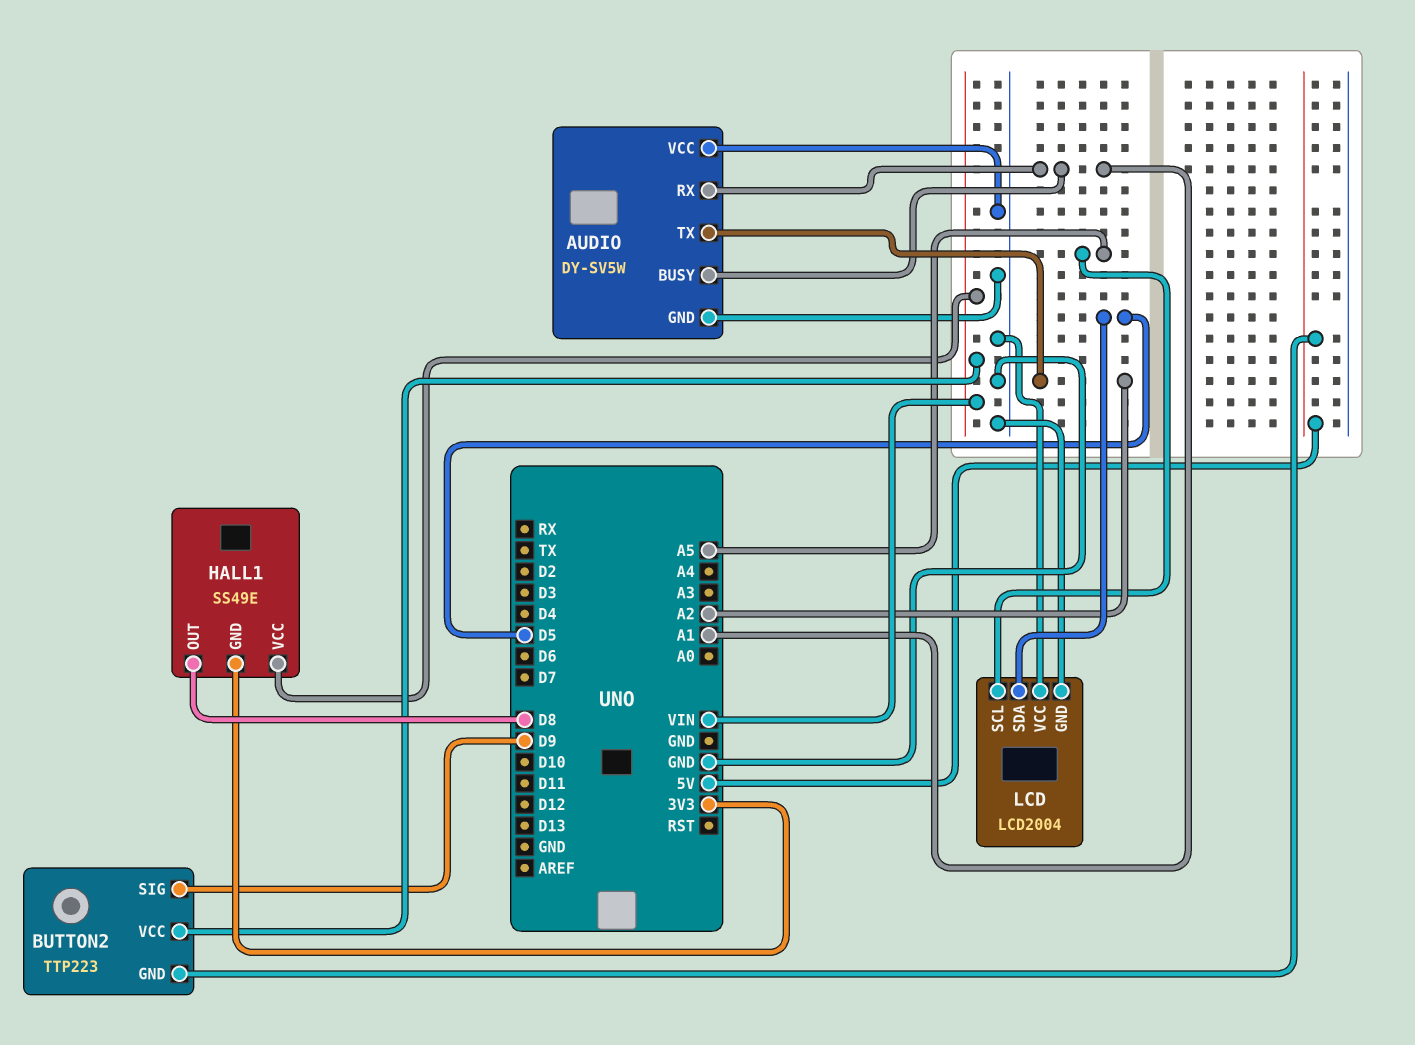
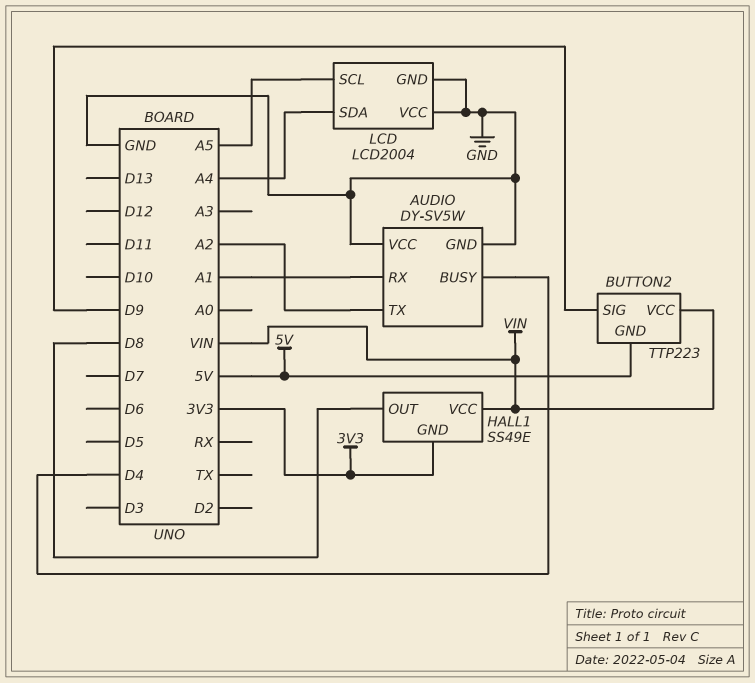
AUDIO pin BUSY: A1 -> D4
LCD pin SDA: D5 -> A4

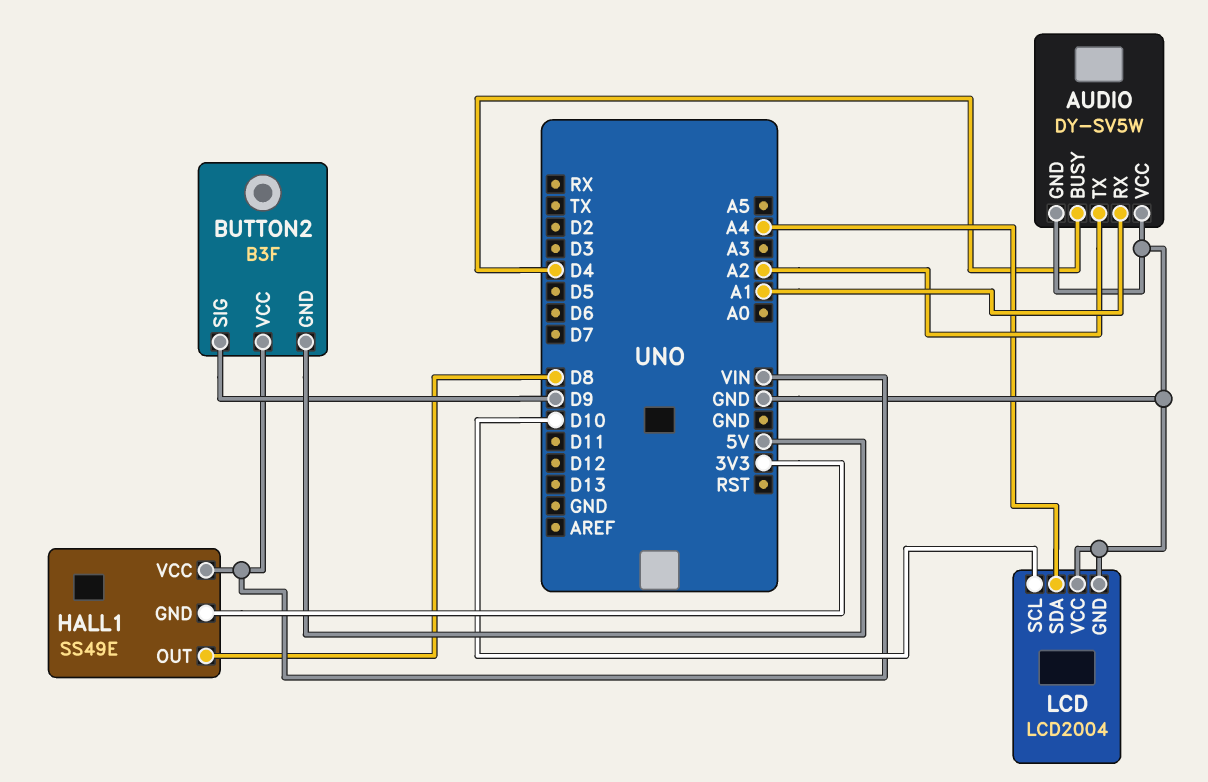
BUTTON2: TTP223 -> B3F
LCD pin SCL: A5 -> D10

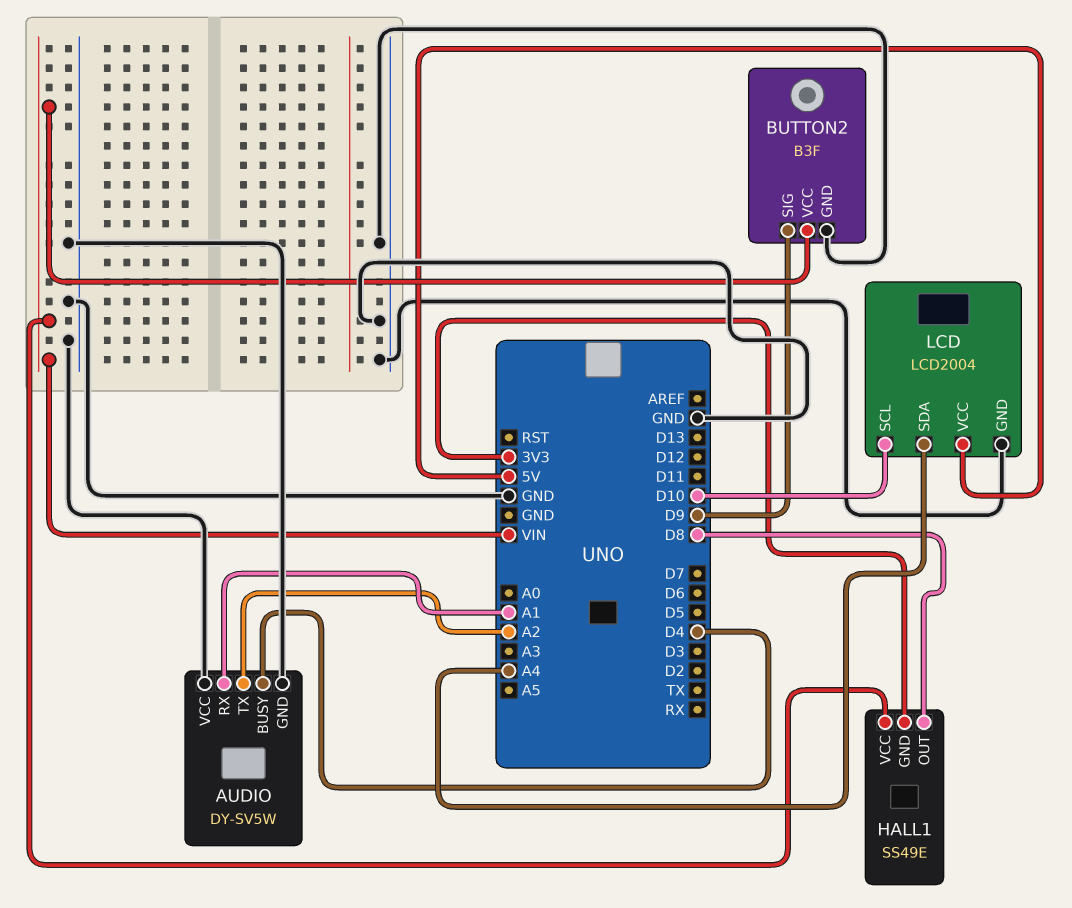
BUTTON2 pin GND: 5V -> GND
LCD pin VCC: GND -> 5V

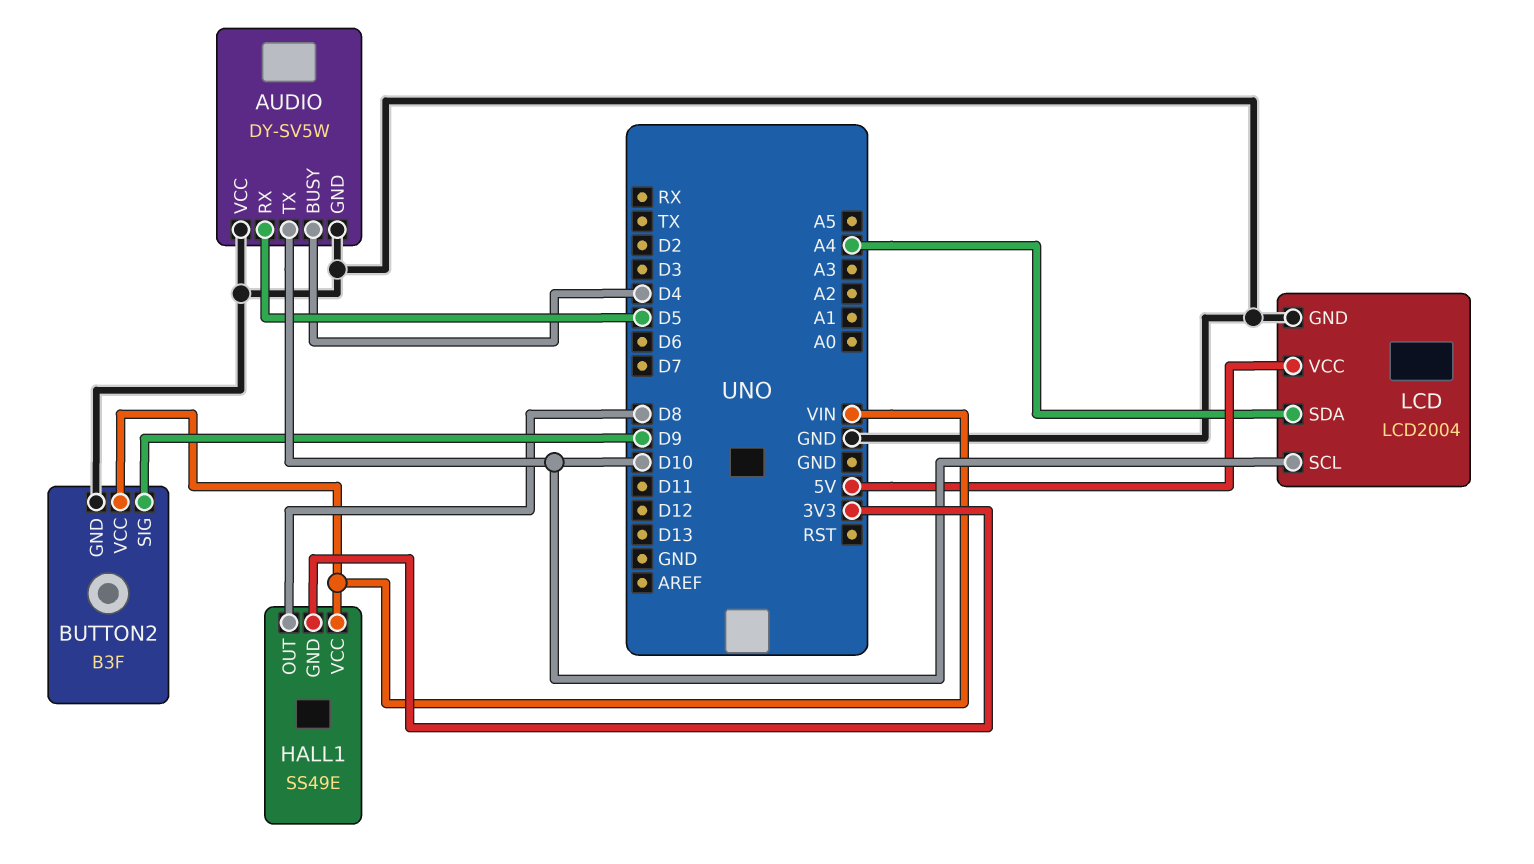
AUDIO pin RX: A1 -> D5
AUDIO pin TX: A2 -> D10

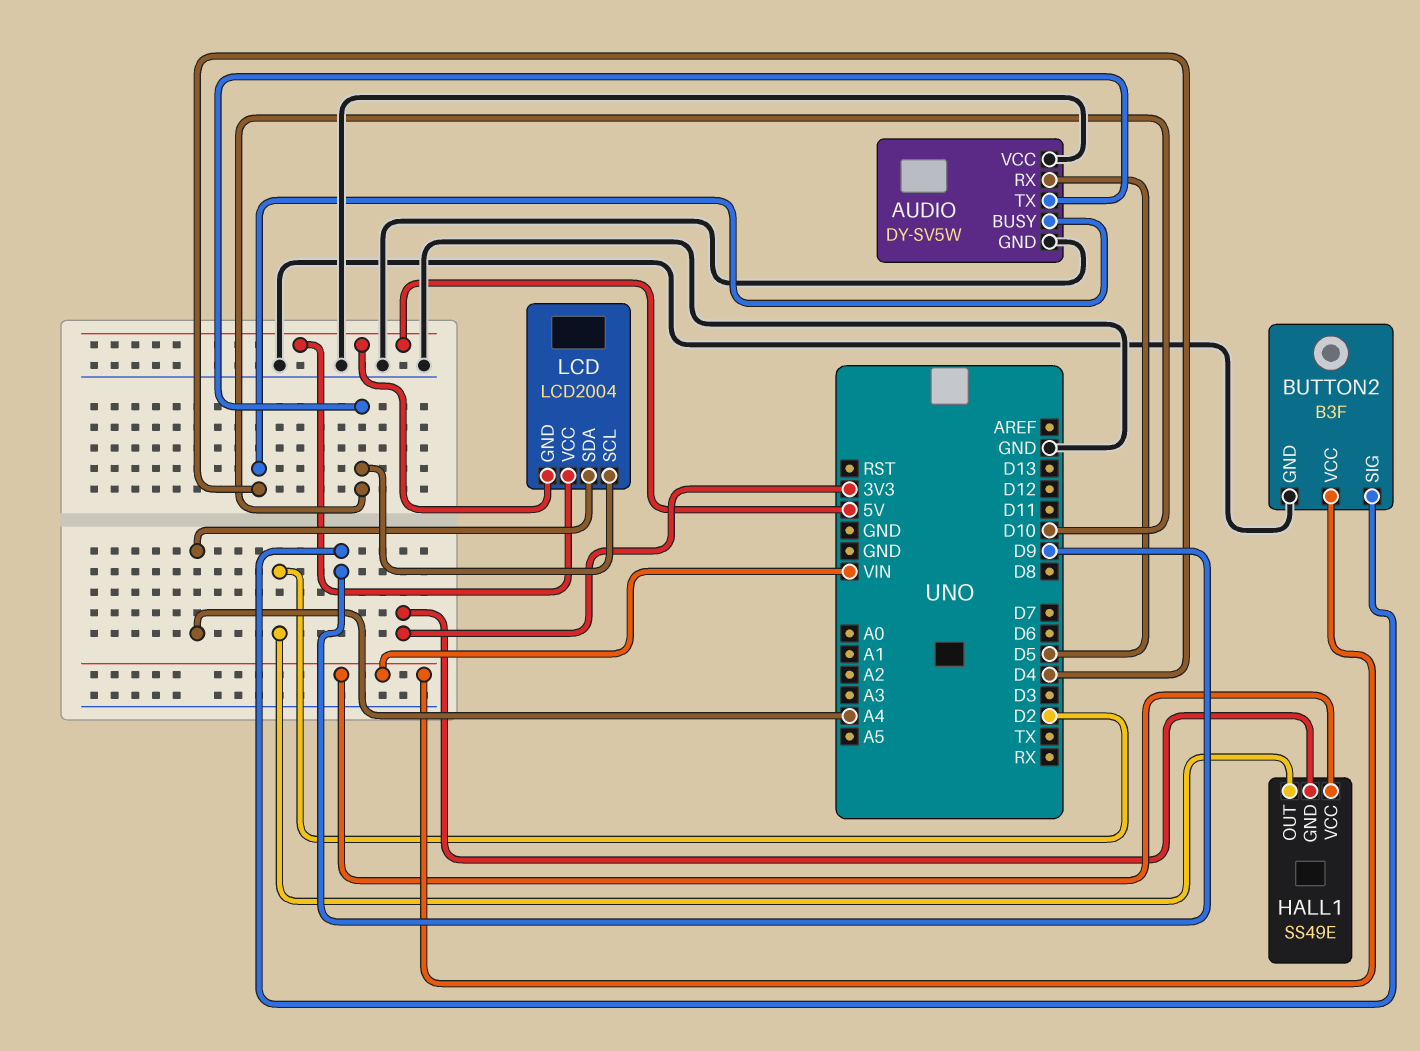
HALL1 pin OUT: D8 -> D2
LCD pin GND: GND -> 5V

